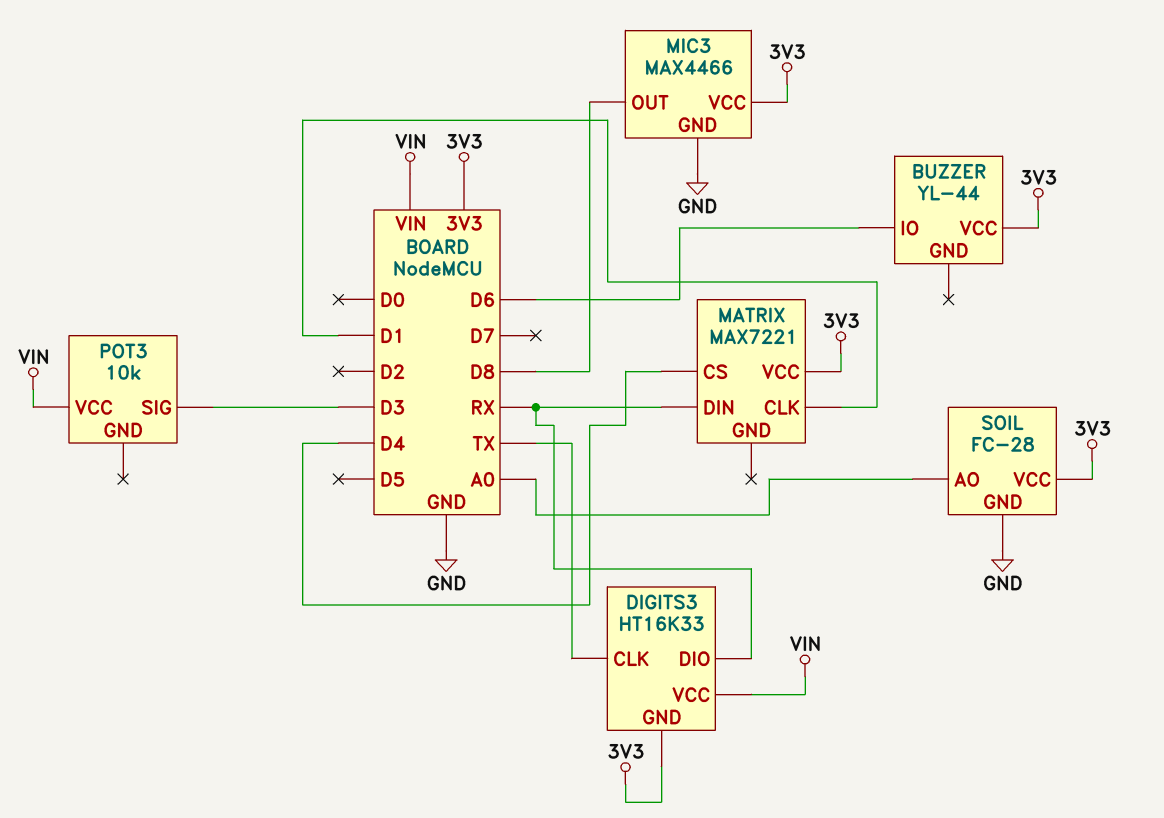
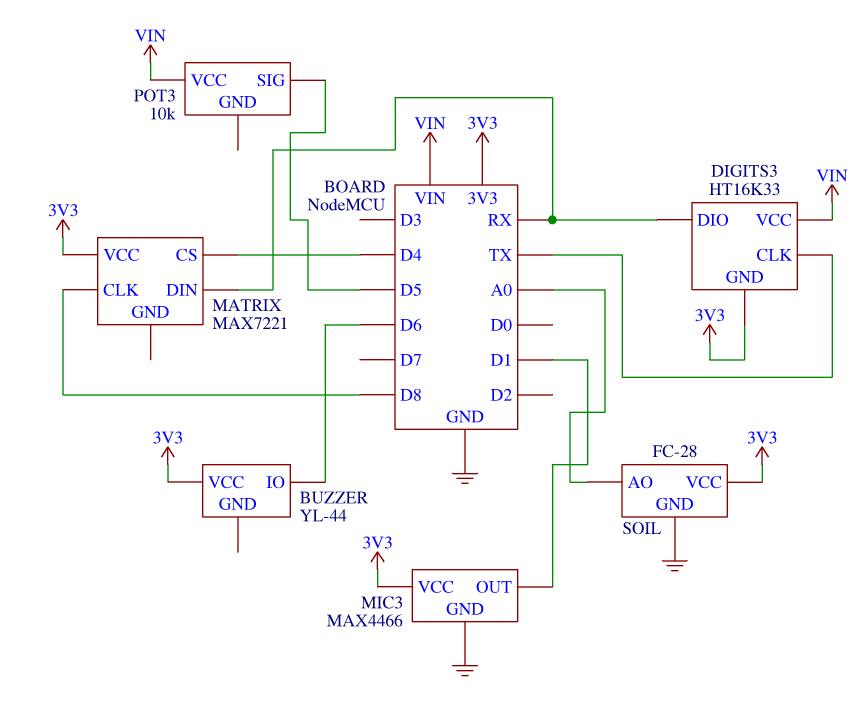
MATRIX pin CLK: D1 -> D8
MIC3 pin OUT: D8 -> D1
POT3 pin SIG: D3 -> D5

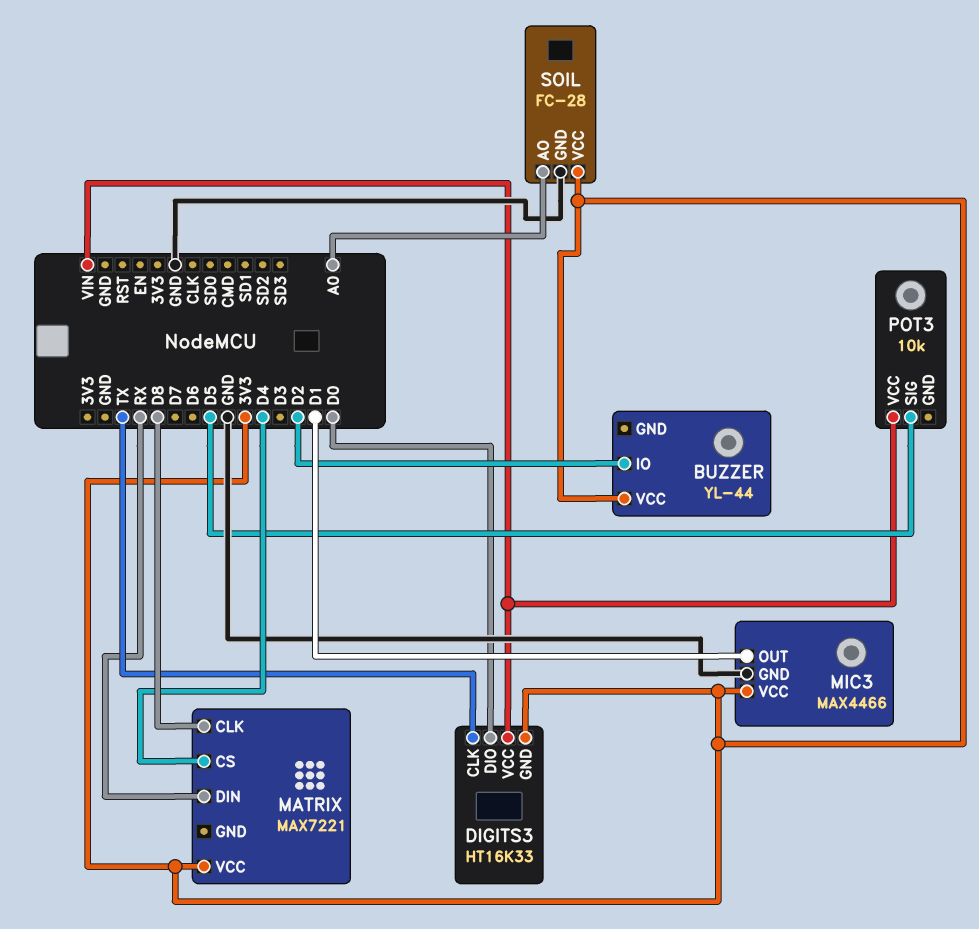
BUZZER pin IO: D6 -> D2
DIGITS3 pin DIO: RX -> D0

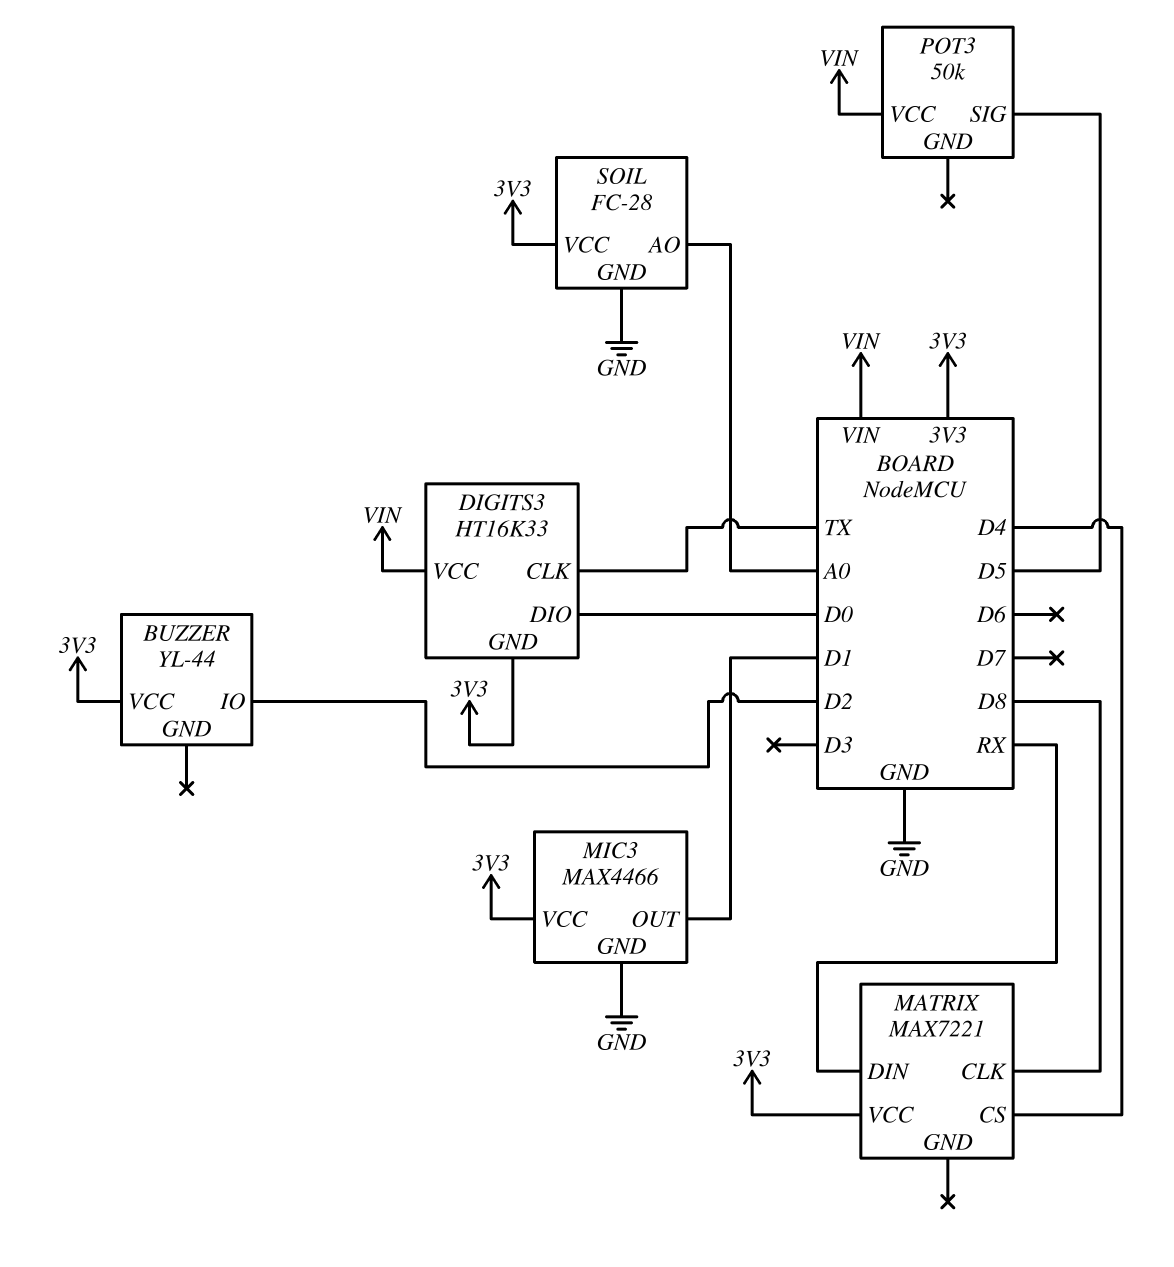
POT3: 10k -> 50k

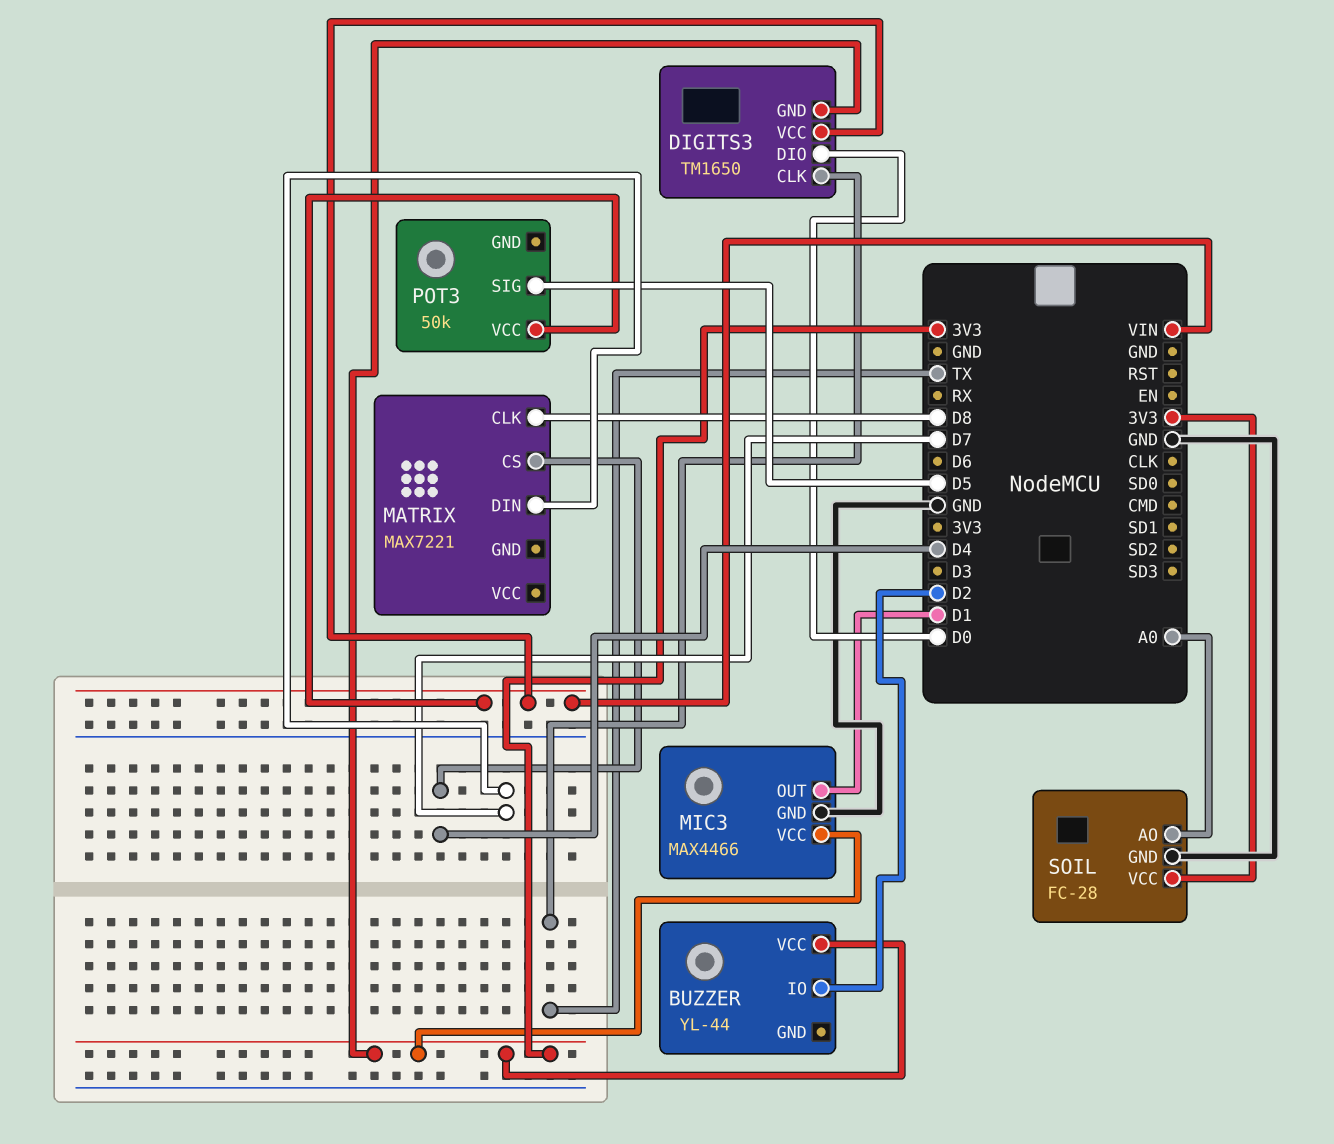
DIGITS3: HT16K33 -> TM1650
MATRIX pin DIN: RX -> D7
MATRIX pin VCC: 3V3 -> none

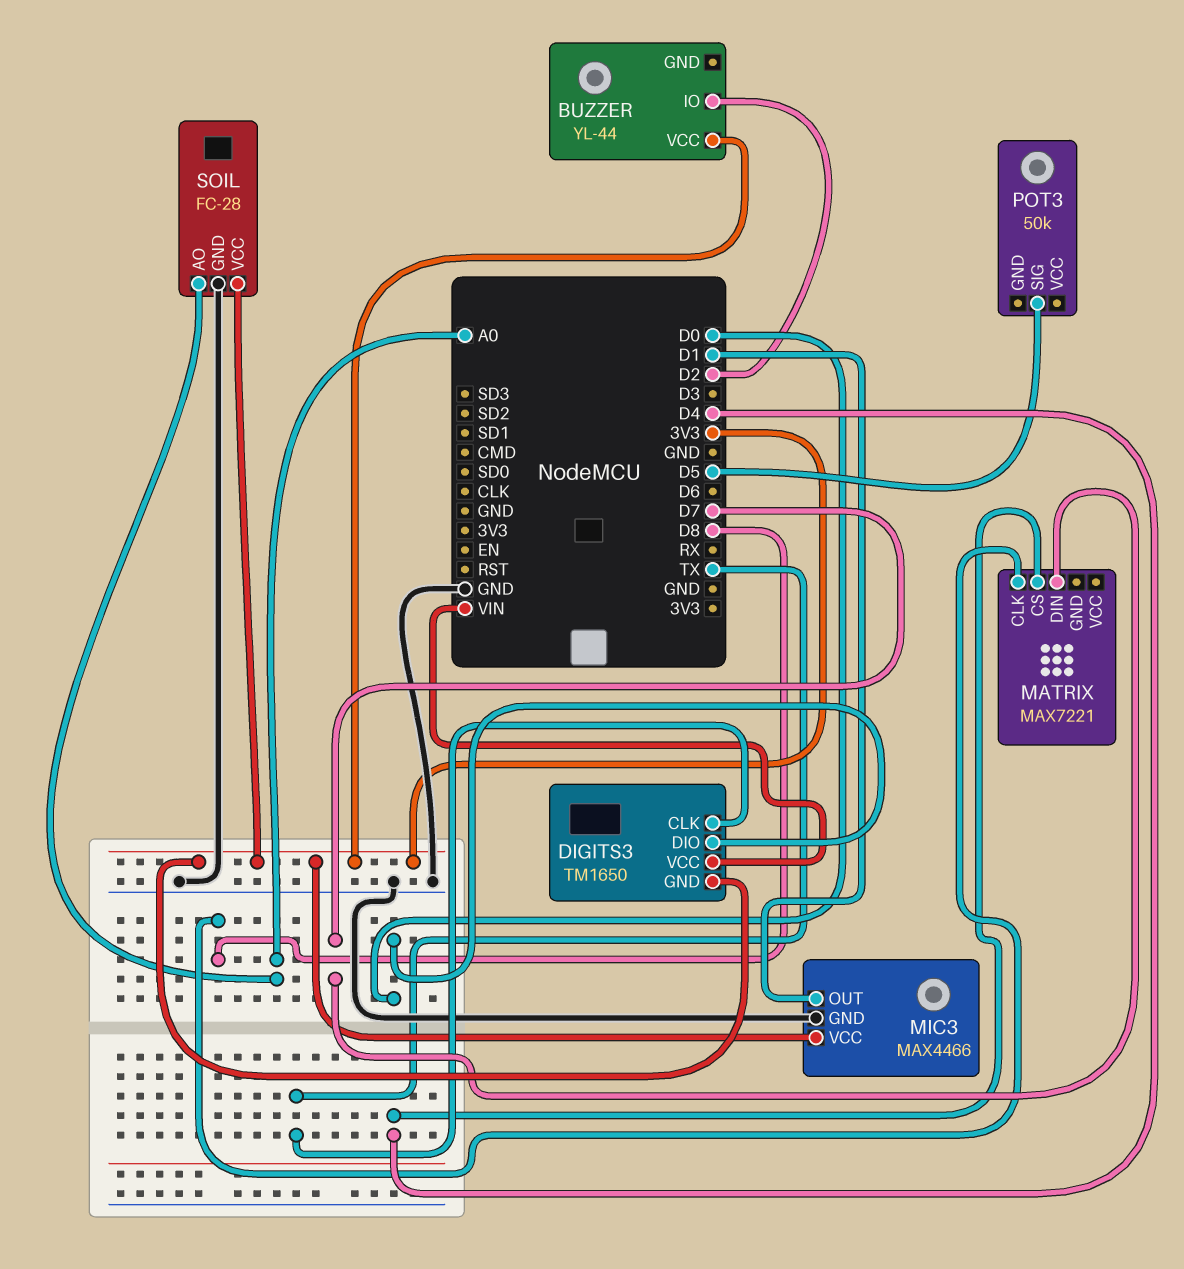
POT3 pin VCC: VIN -> none

